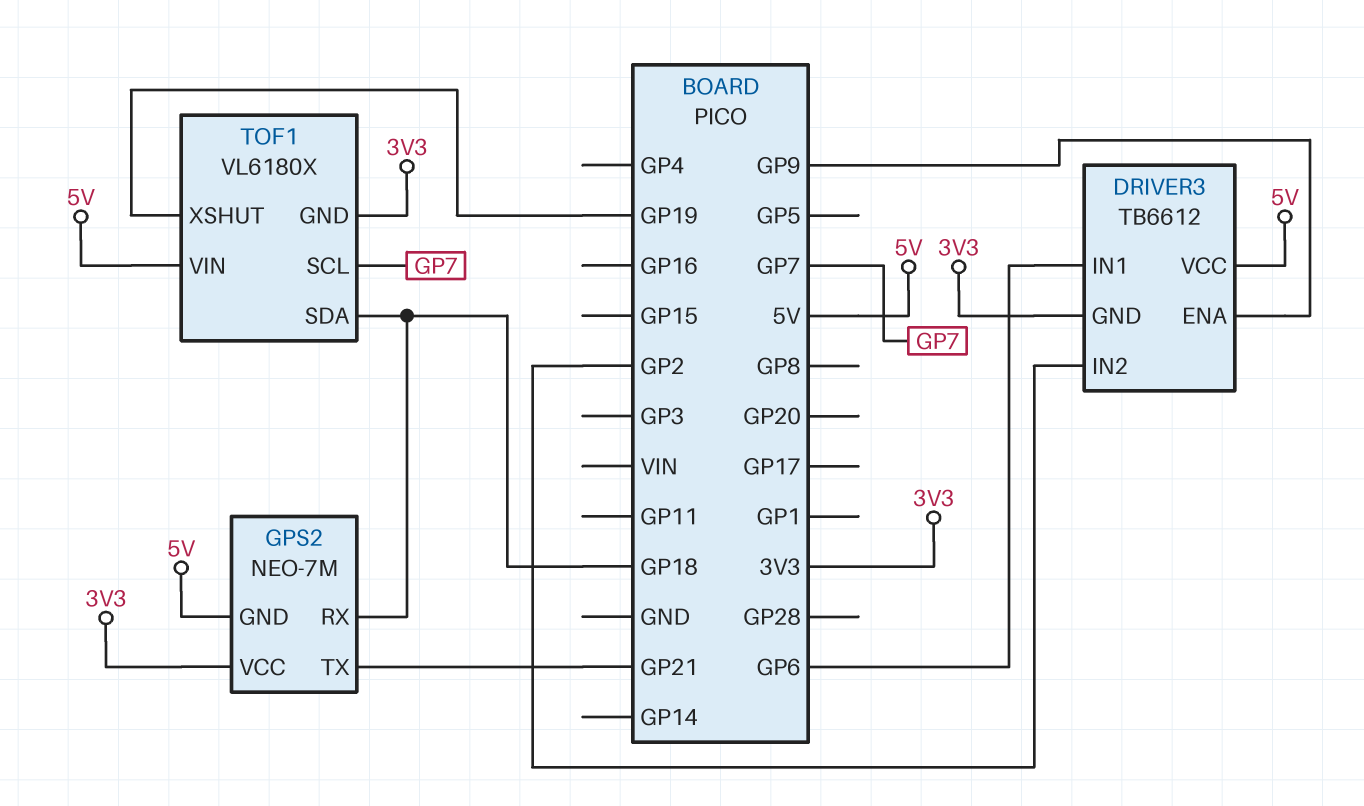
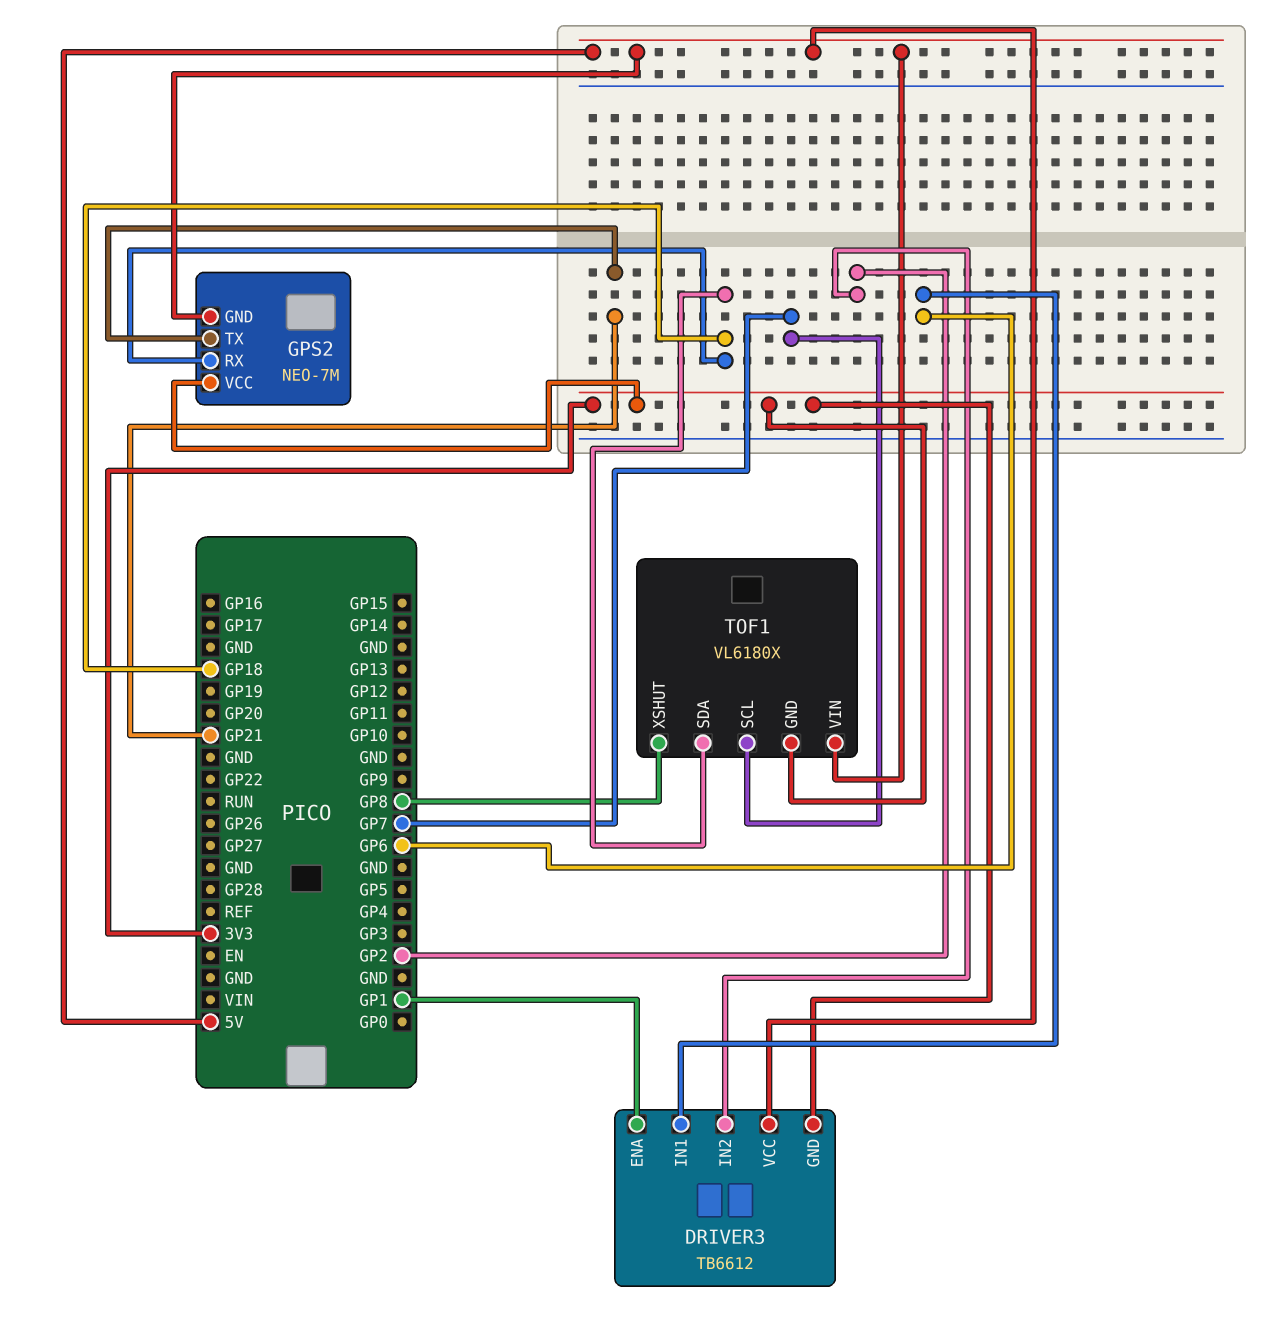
DRIVER3 pin ENA: GP9 -> GP1
TOF1 pin XSHUT: GP19 -> GP8

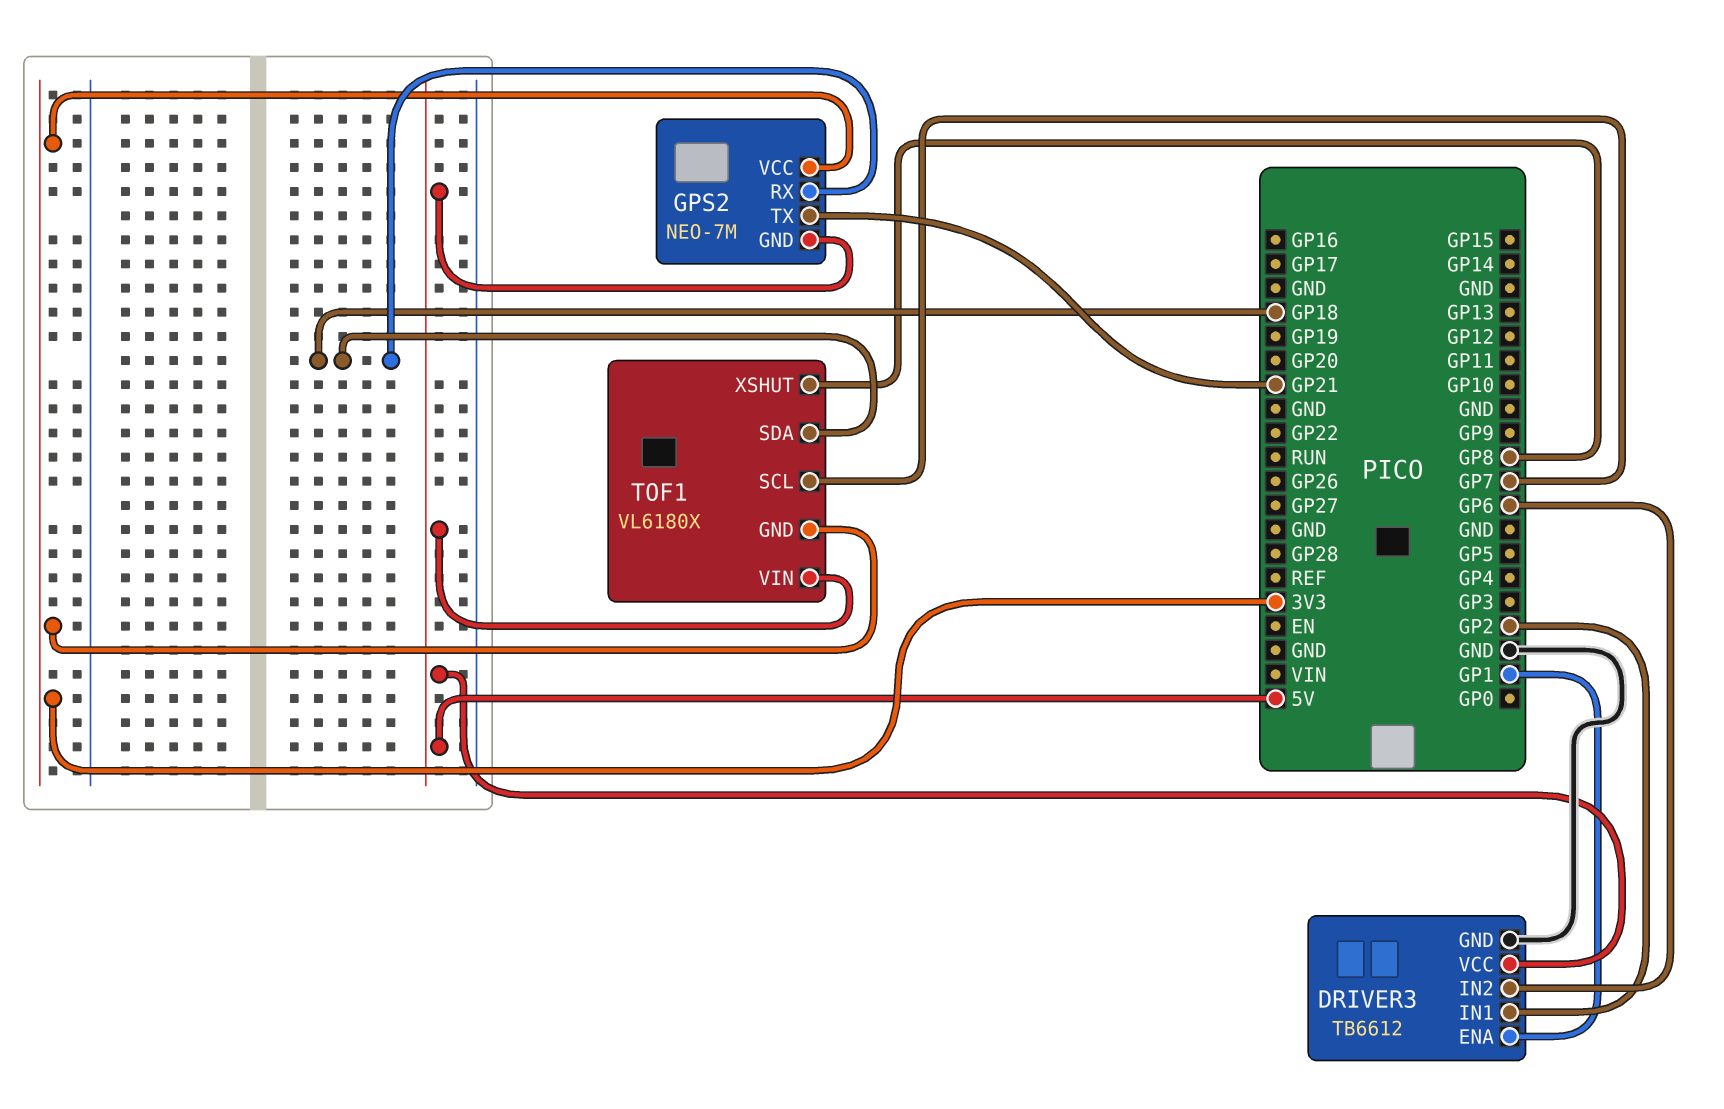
DRIVER3 pin GND: 3V3 -> GND
DRIVER3 pin IN1: GP6 -> GP2
DRIVER3 pin IN2: GP2 -> GP6

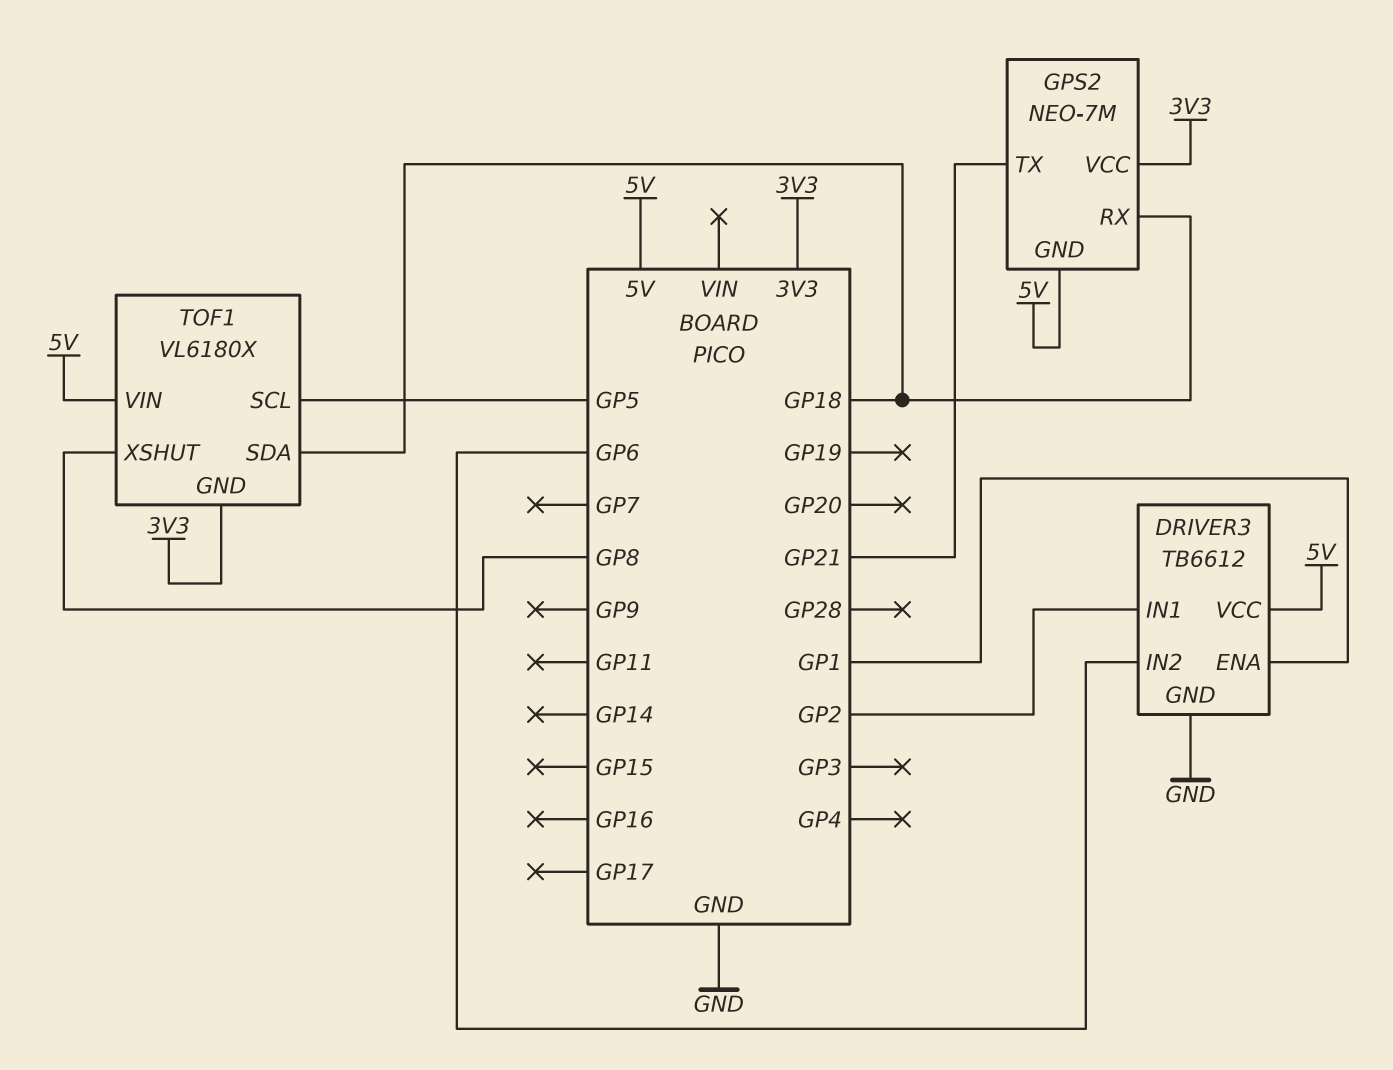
TOF1 pin SCL: GP7 -> GP5

